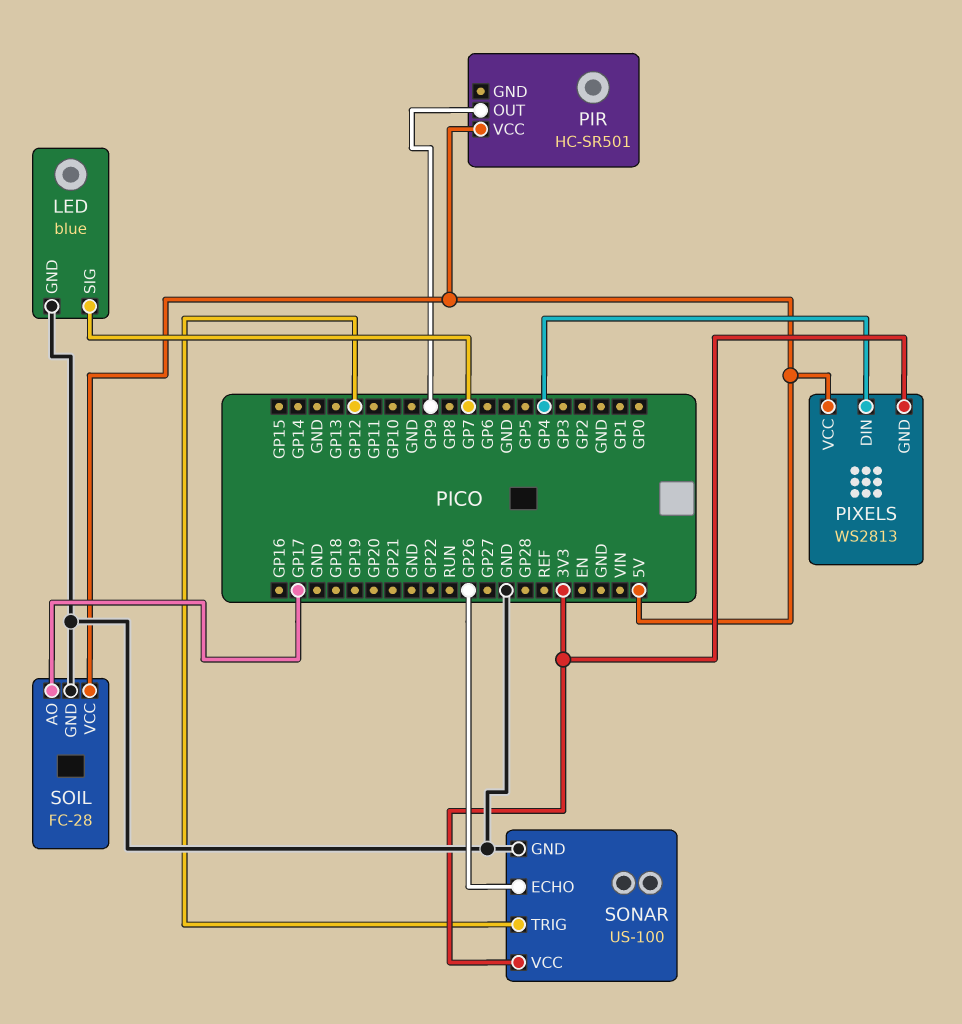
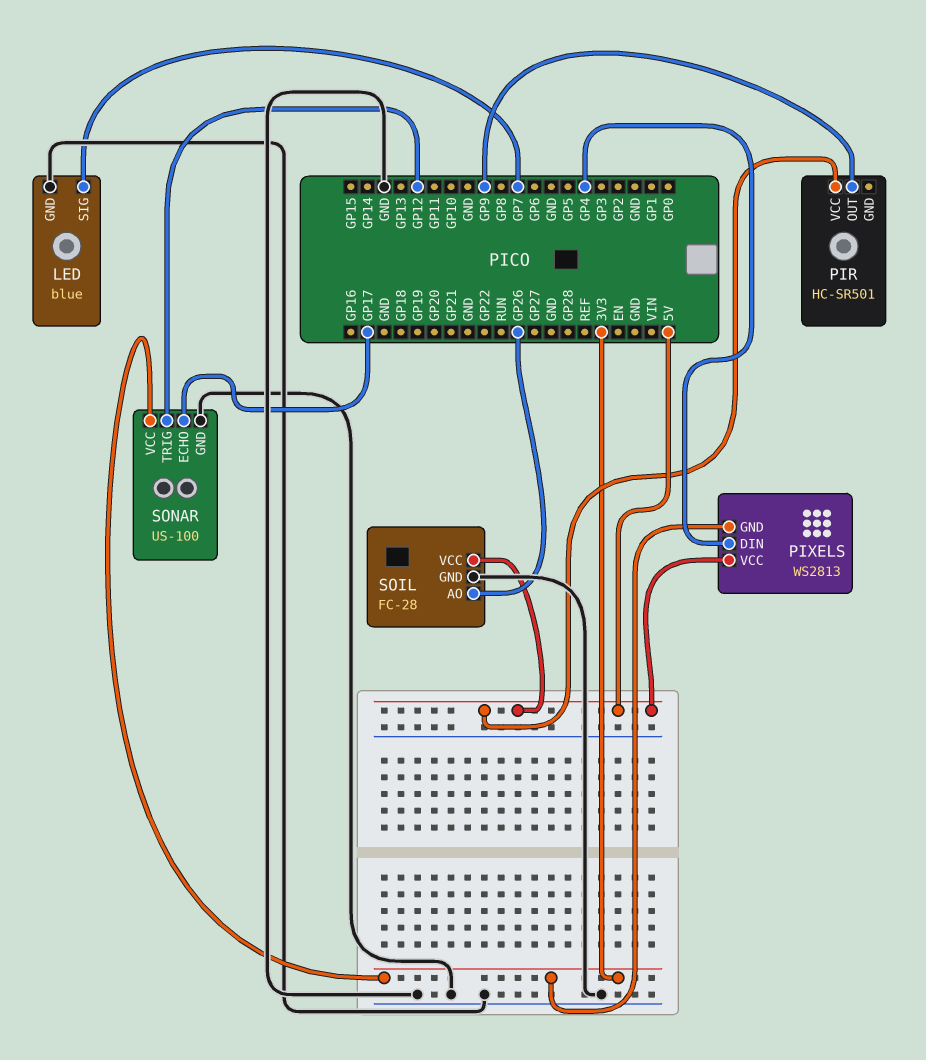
SOIL pin AO: GP17 -> GP26
SONAR pin ECHO: GP26 -> GP17

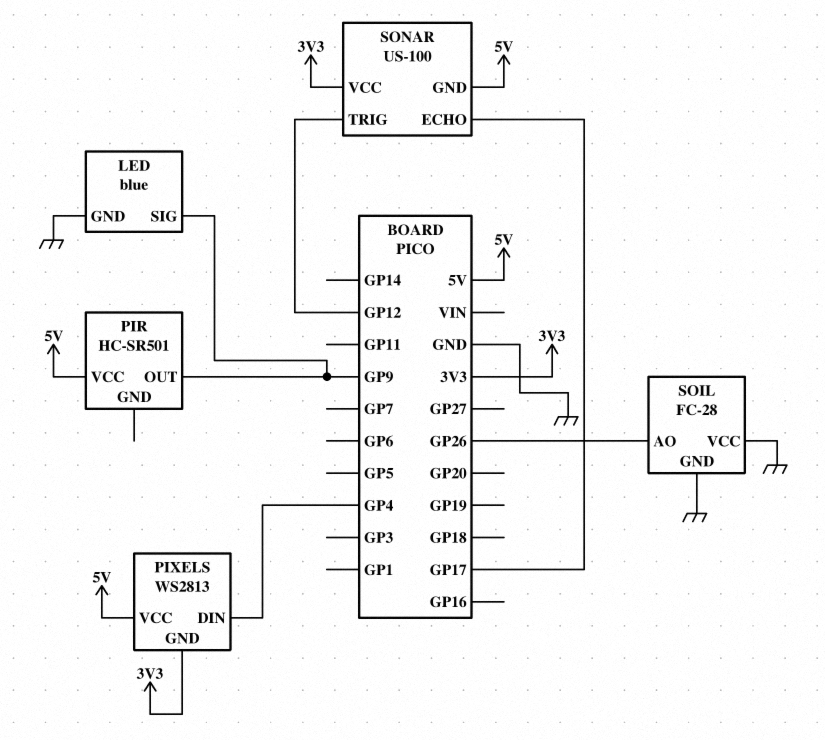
LED pin SIG: GP7 -> GP9
SOIL pin VCC: 5V -> GND
SONAR pin GND: GND -> 5V

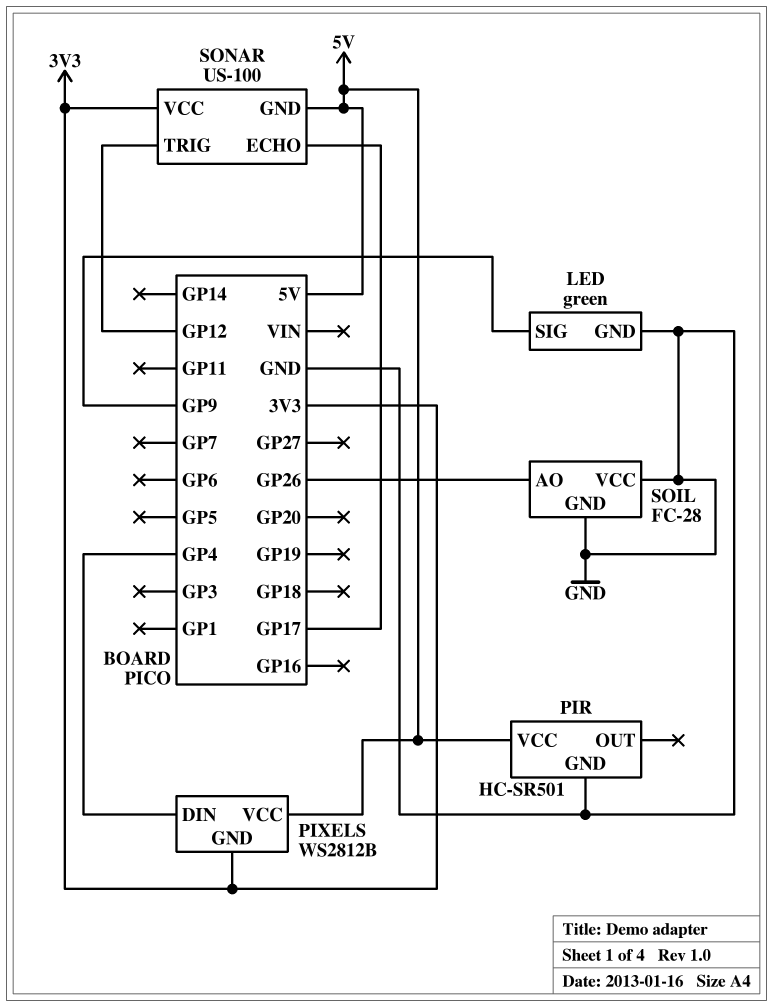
LED: blue -> green
PIR pin GND: none -> GND
PIR pin OUT: GP9 -> none
PIXELS: WS2813 -> WS2812B

